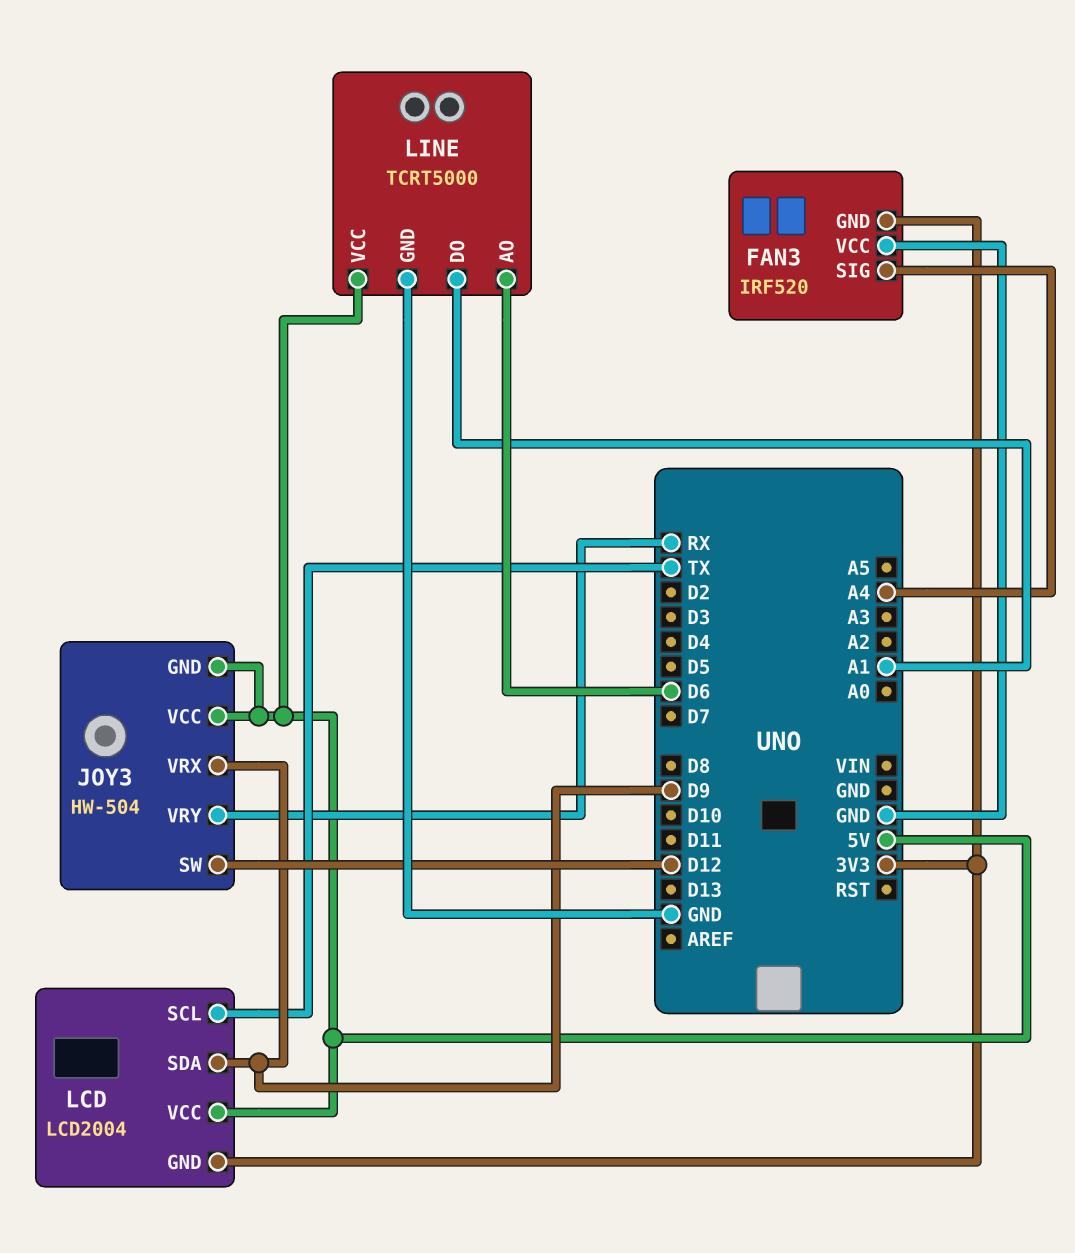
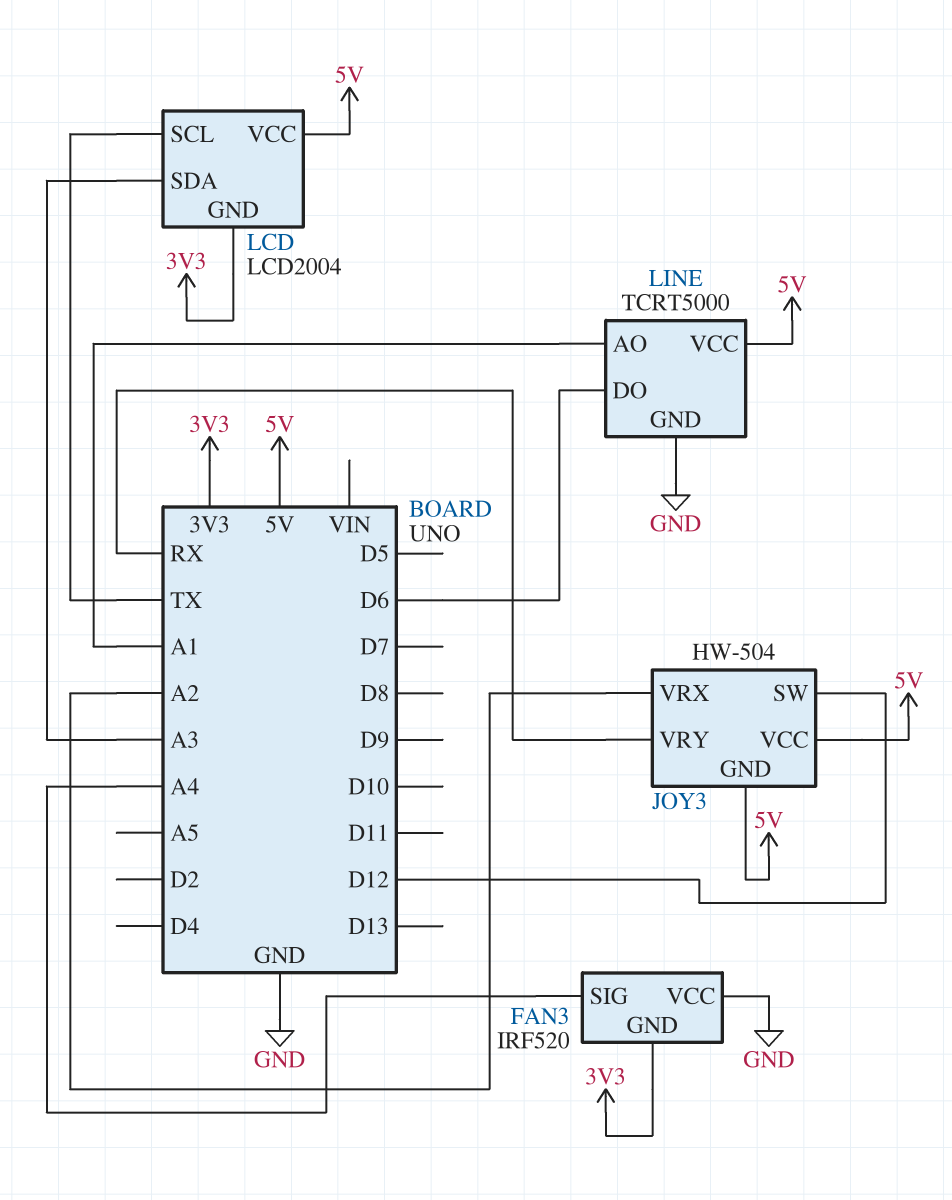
JOY3 pin VRX: D9 -> A2
LCD pin SDA: D9 -> A3
LINE pin AO: D6 -> A1
LINE pin DO: A1 -> D6

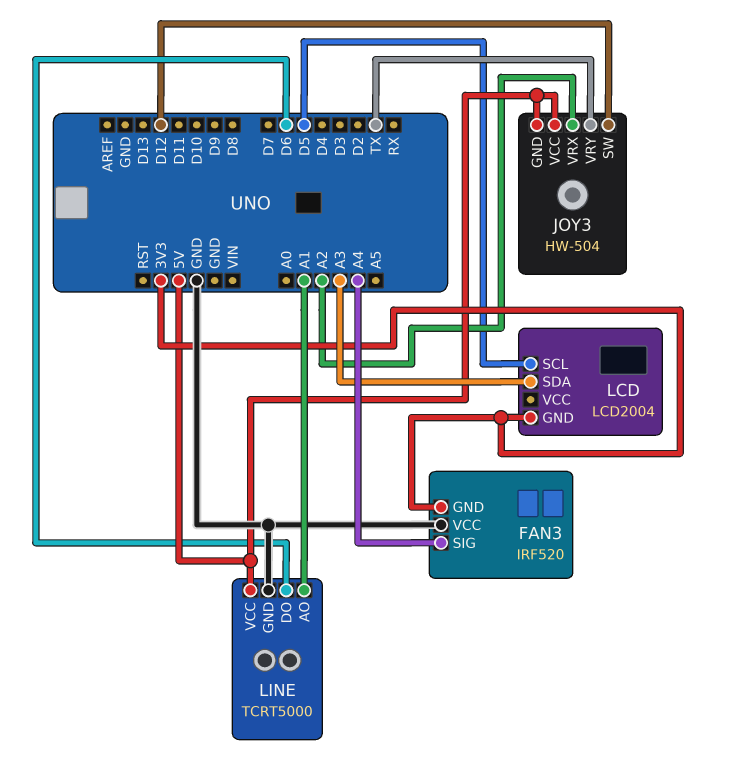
JOY3 pin VRY: RX -> TX
LCD pin SCL: TX -> D5
LCD pin VCC: 5V -> none

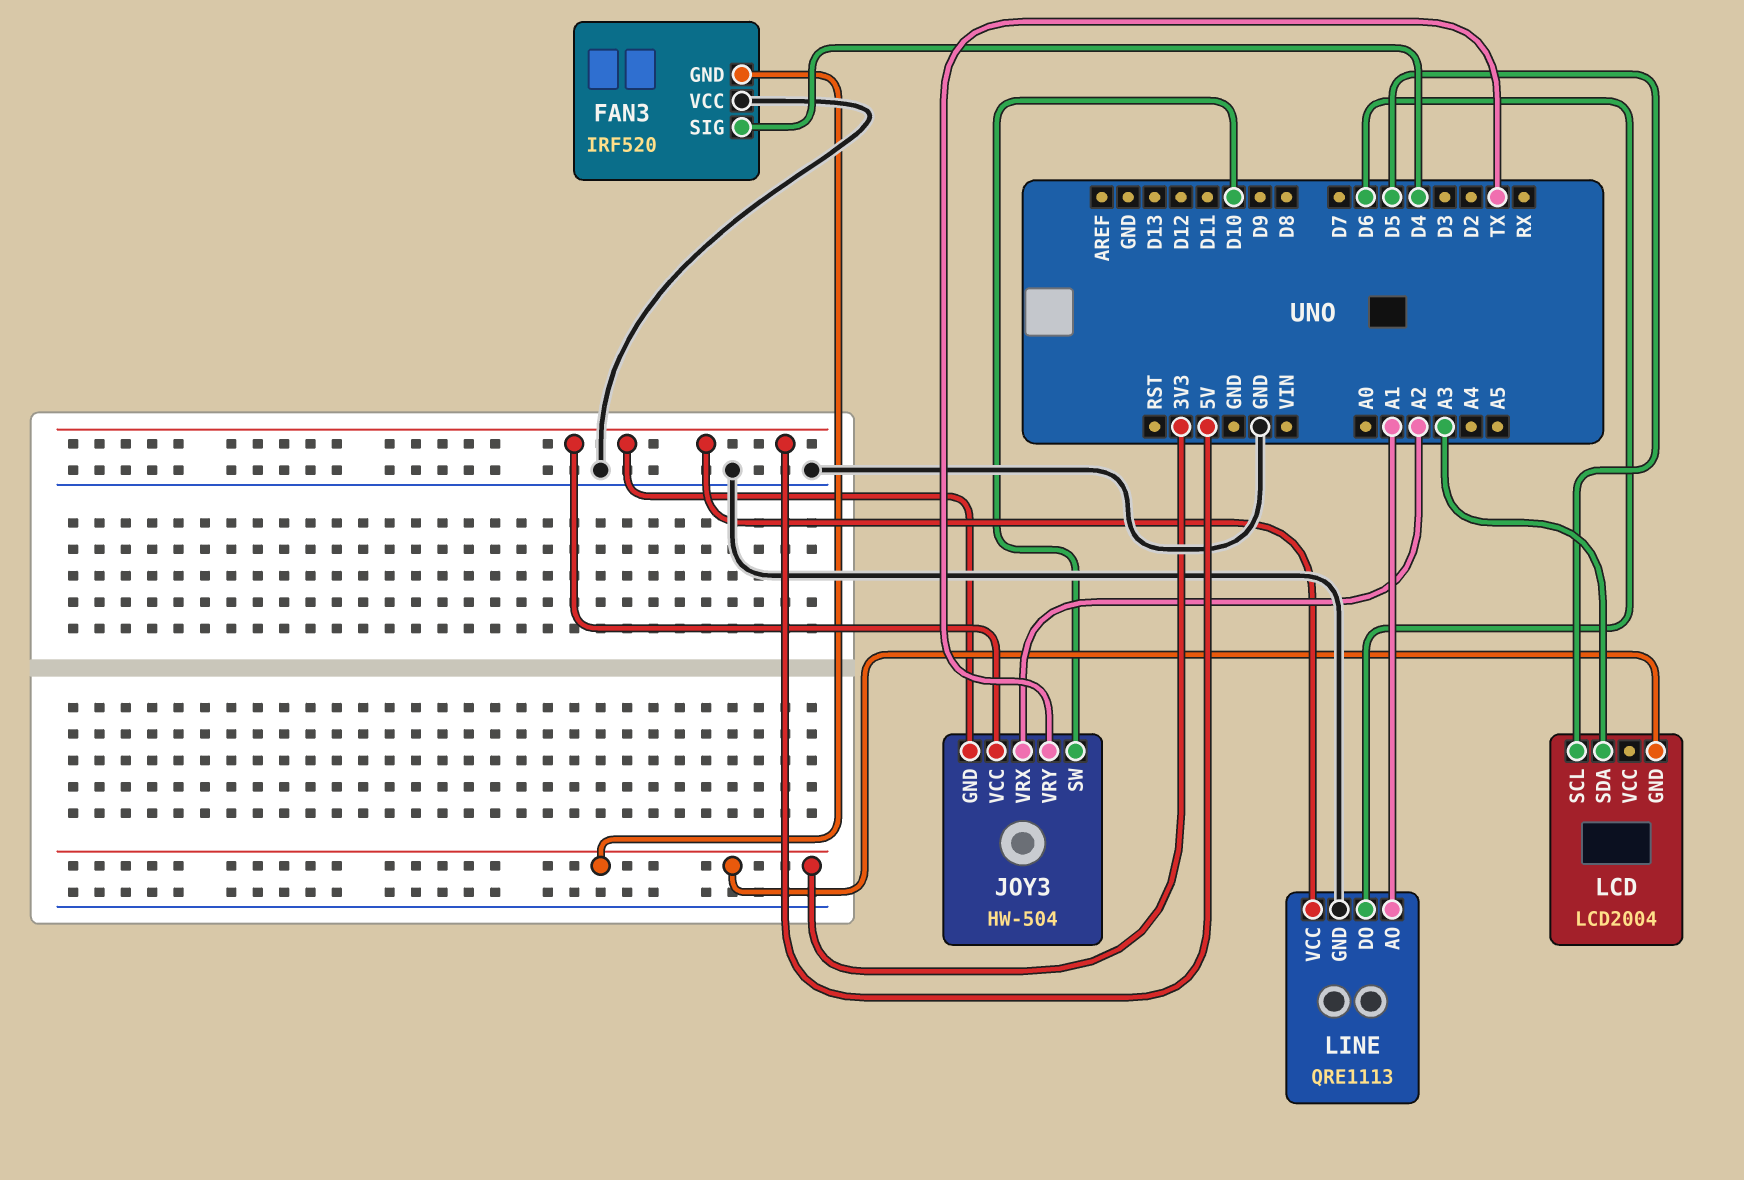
FAN3 pin SIG: A4 -> D4
JOY3 pin SW: D12 -> D10
LINE: TCRT5000 -> QRE1113

